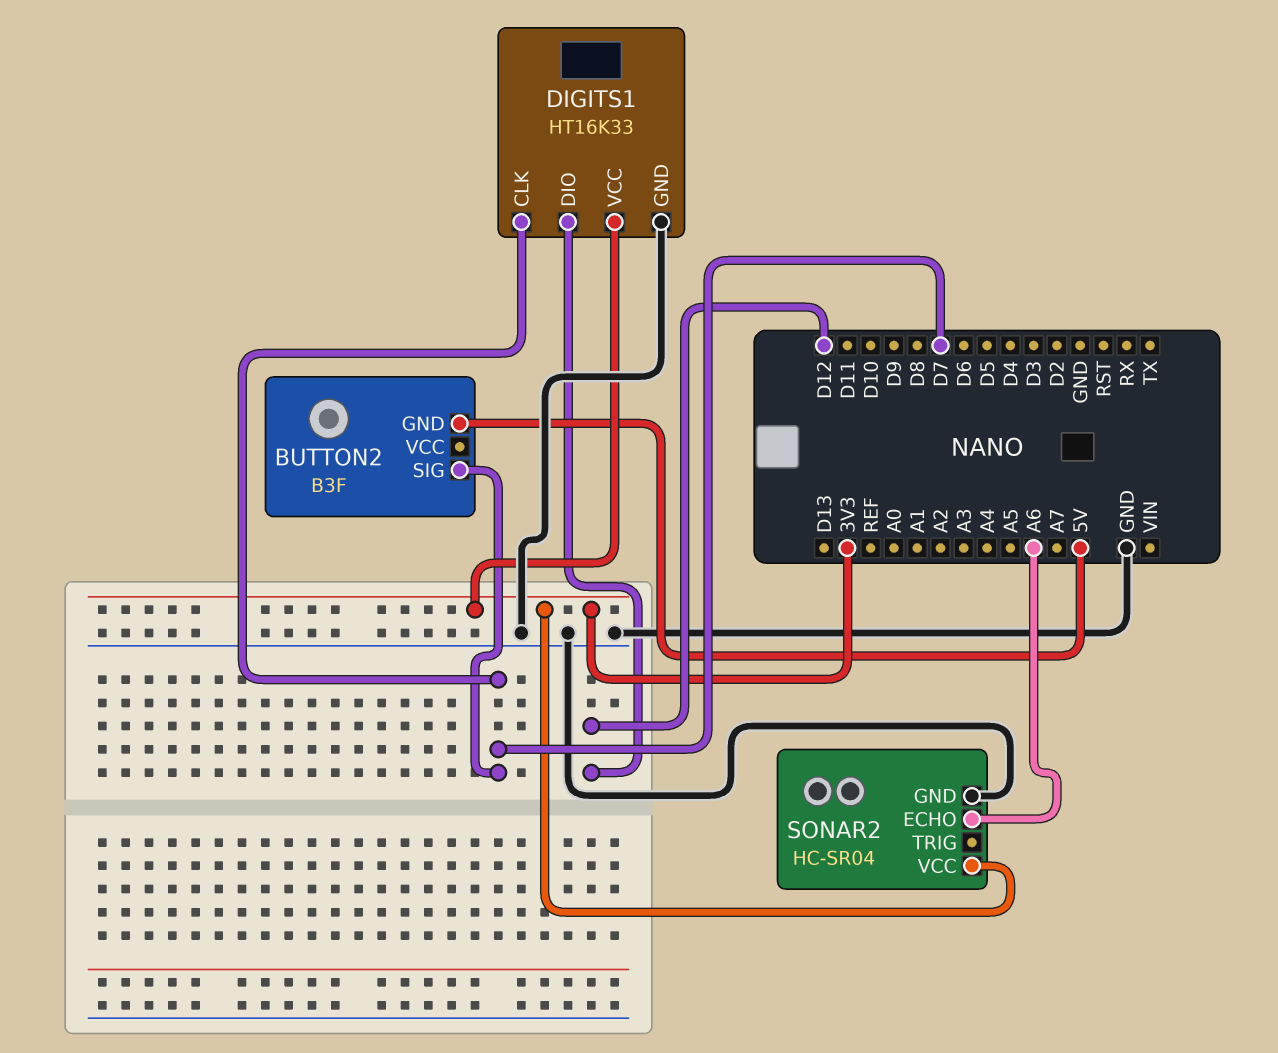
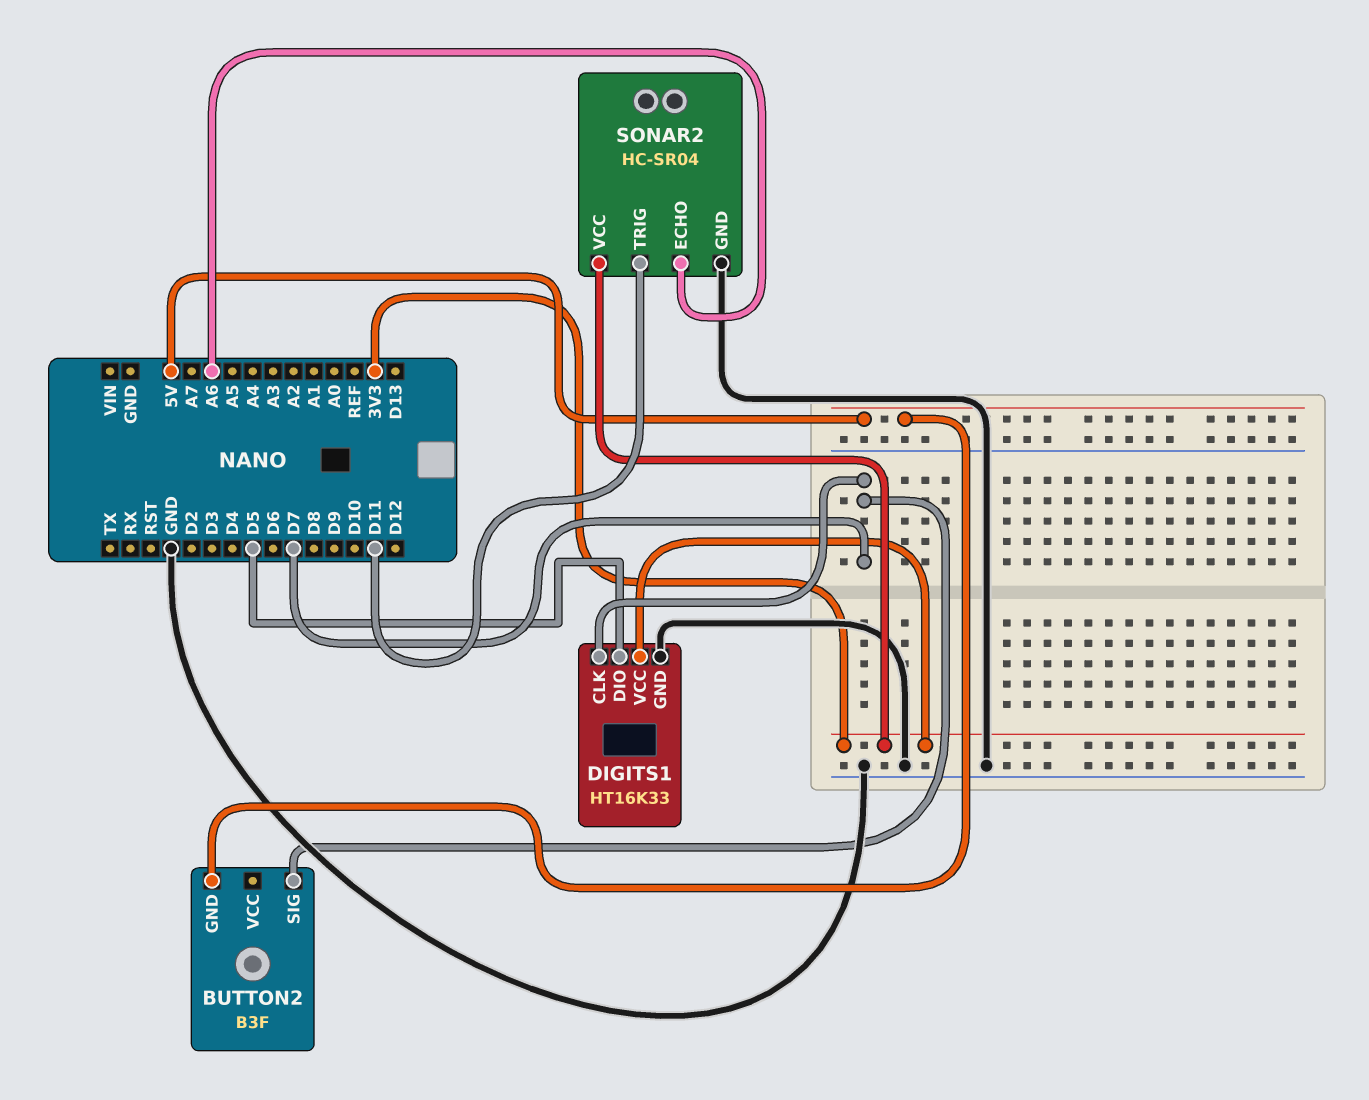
DIGITS1 pin DIO: D12 -> D5
SONAR2 pin TRIG: none -> D11

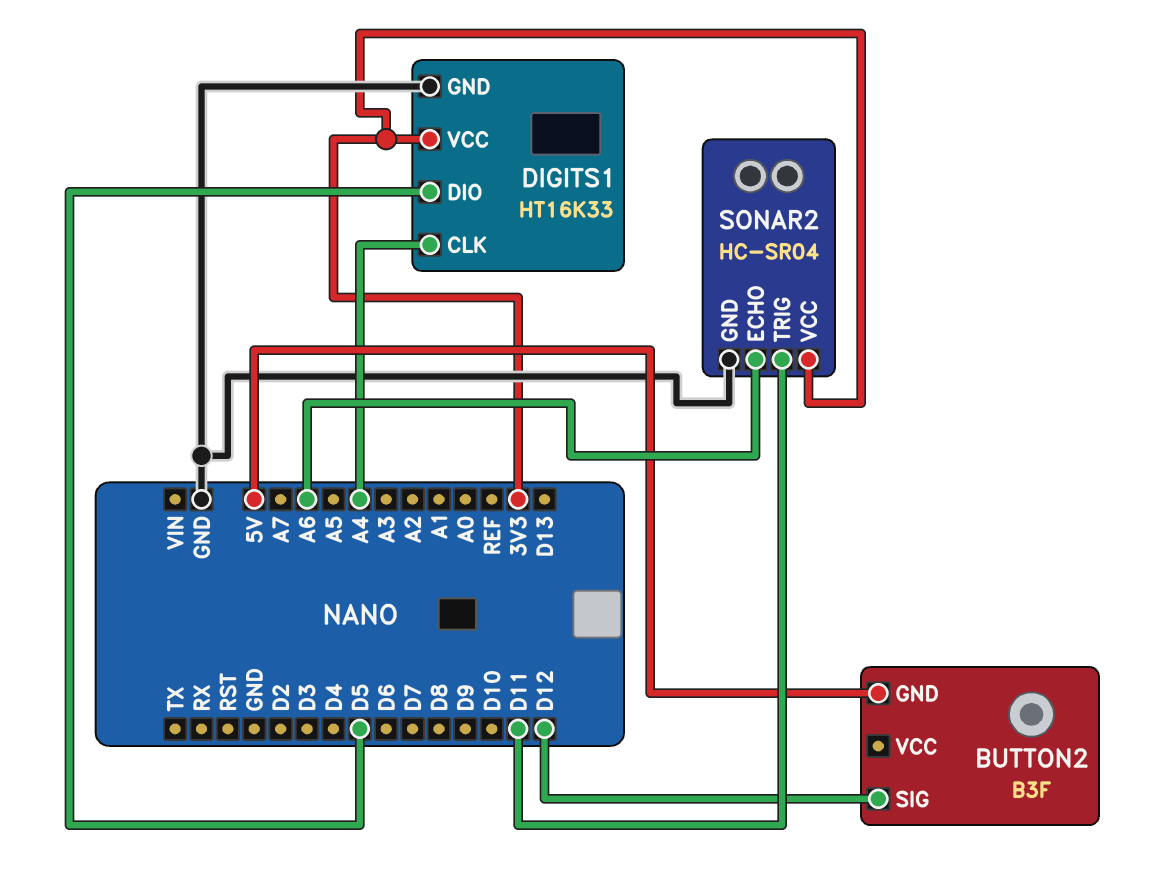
BUTTON2 pin SIG: D7 -> D12
DIGITS1 pin CLK: D7 -> A4

